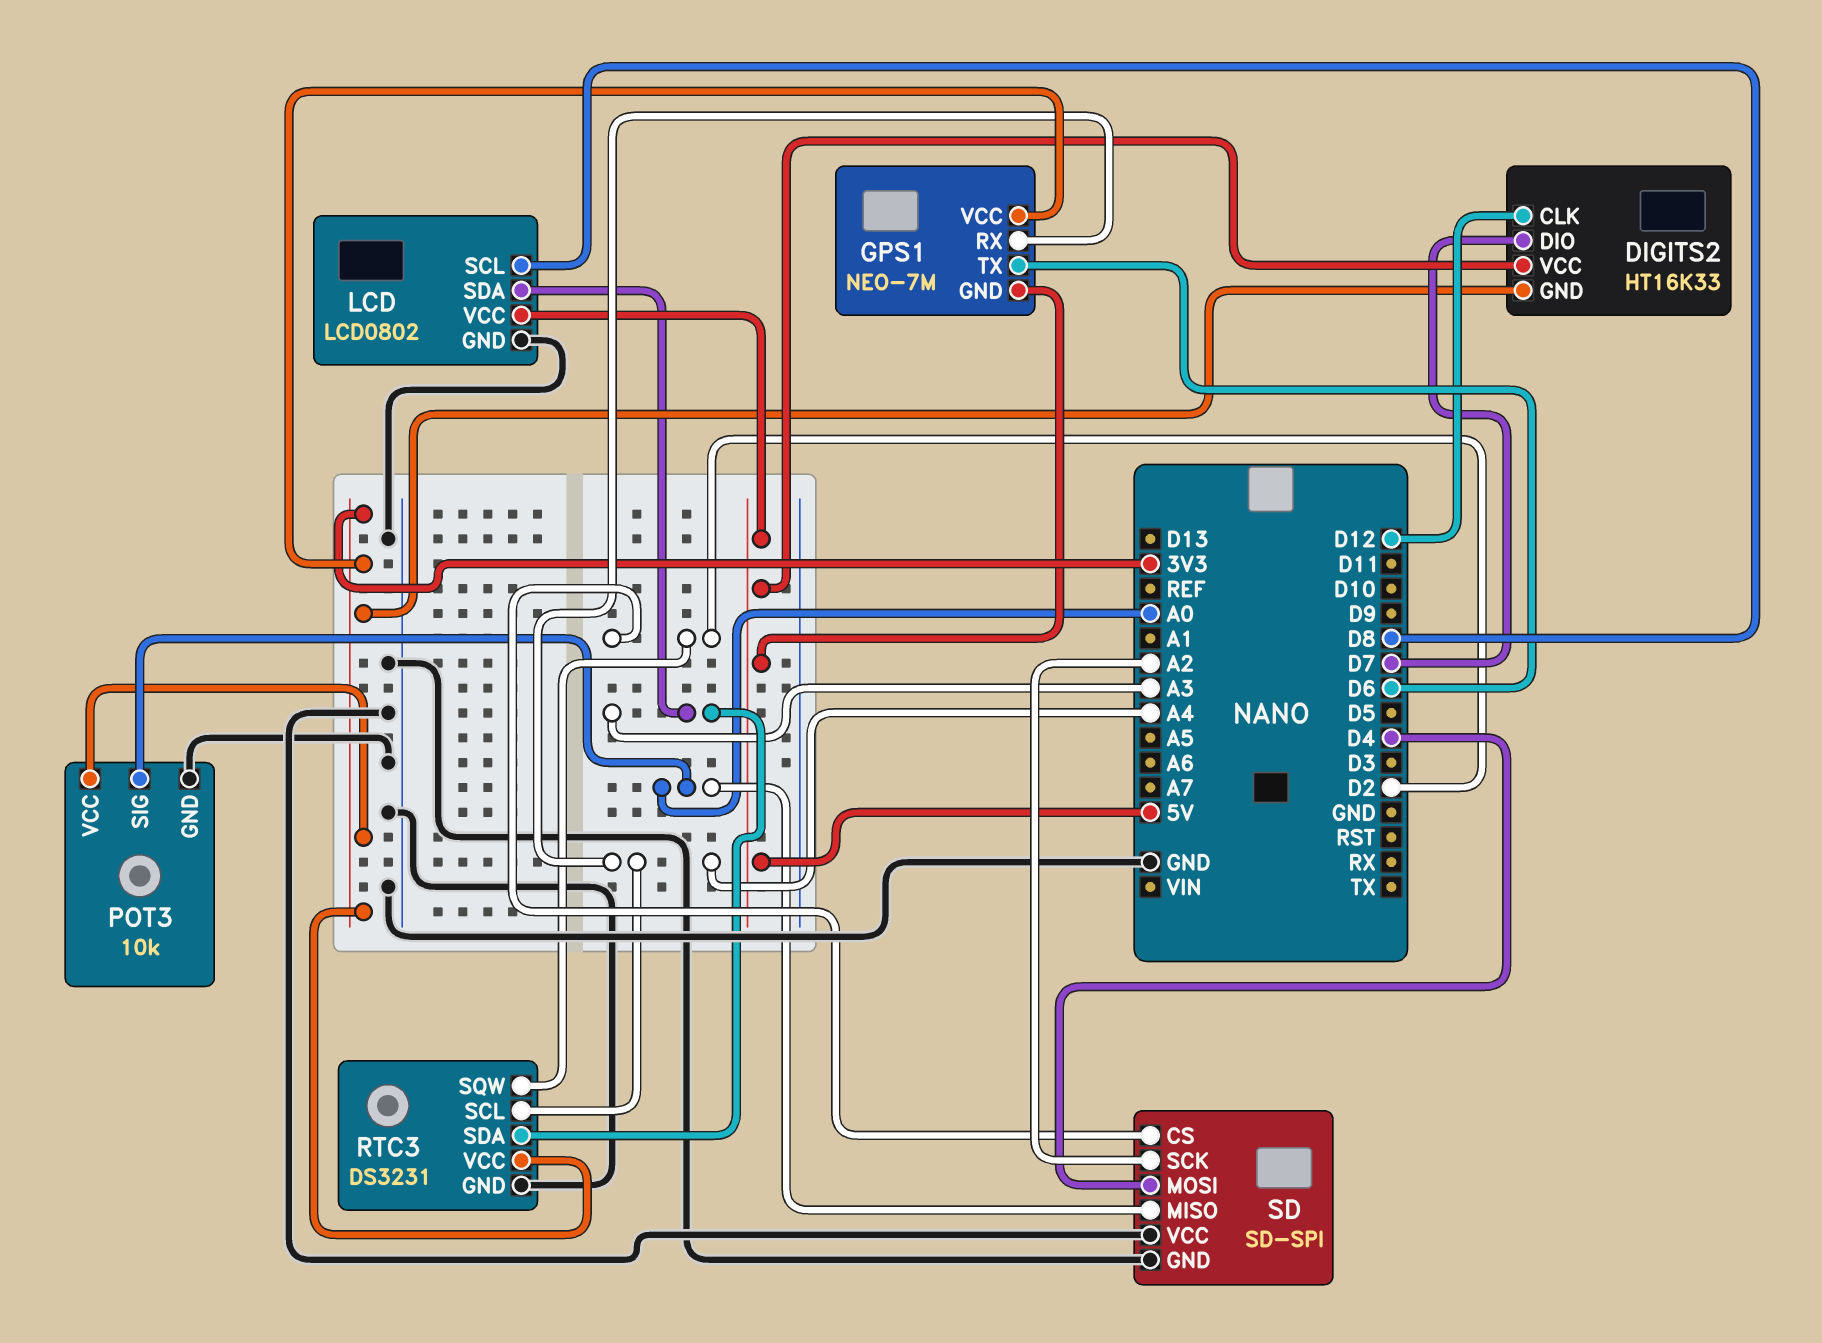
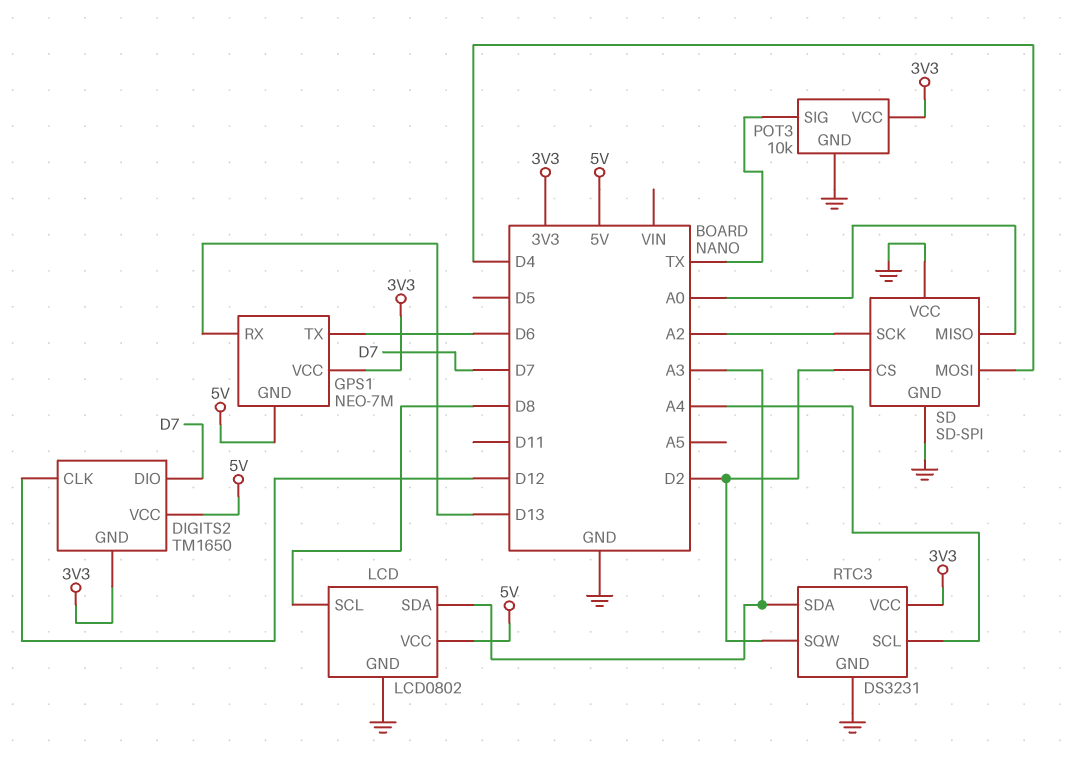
DIGITS2: HT16K33 -> TM1650
GPS1 pin RX: A4 -> D13
POT3 pin SIG: A0 -> TX

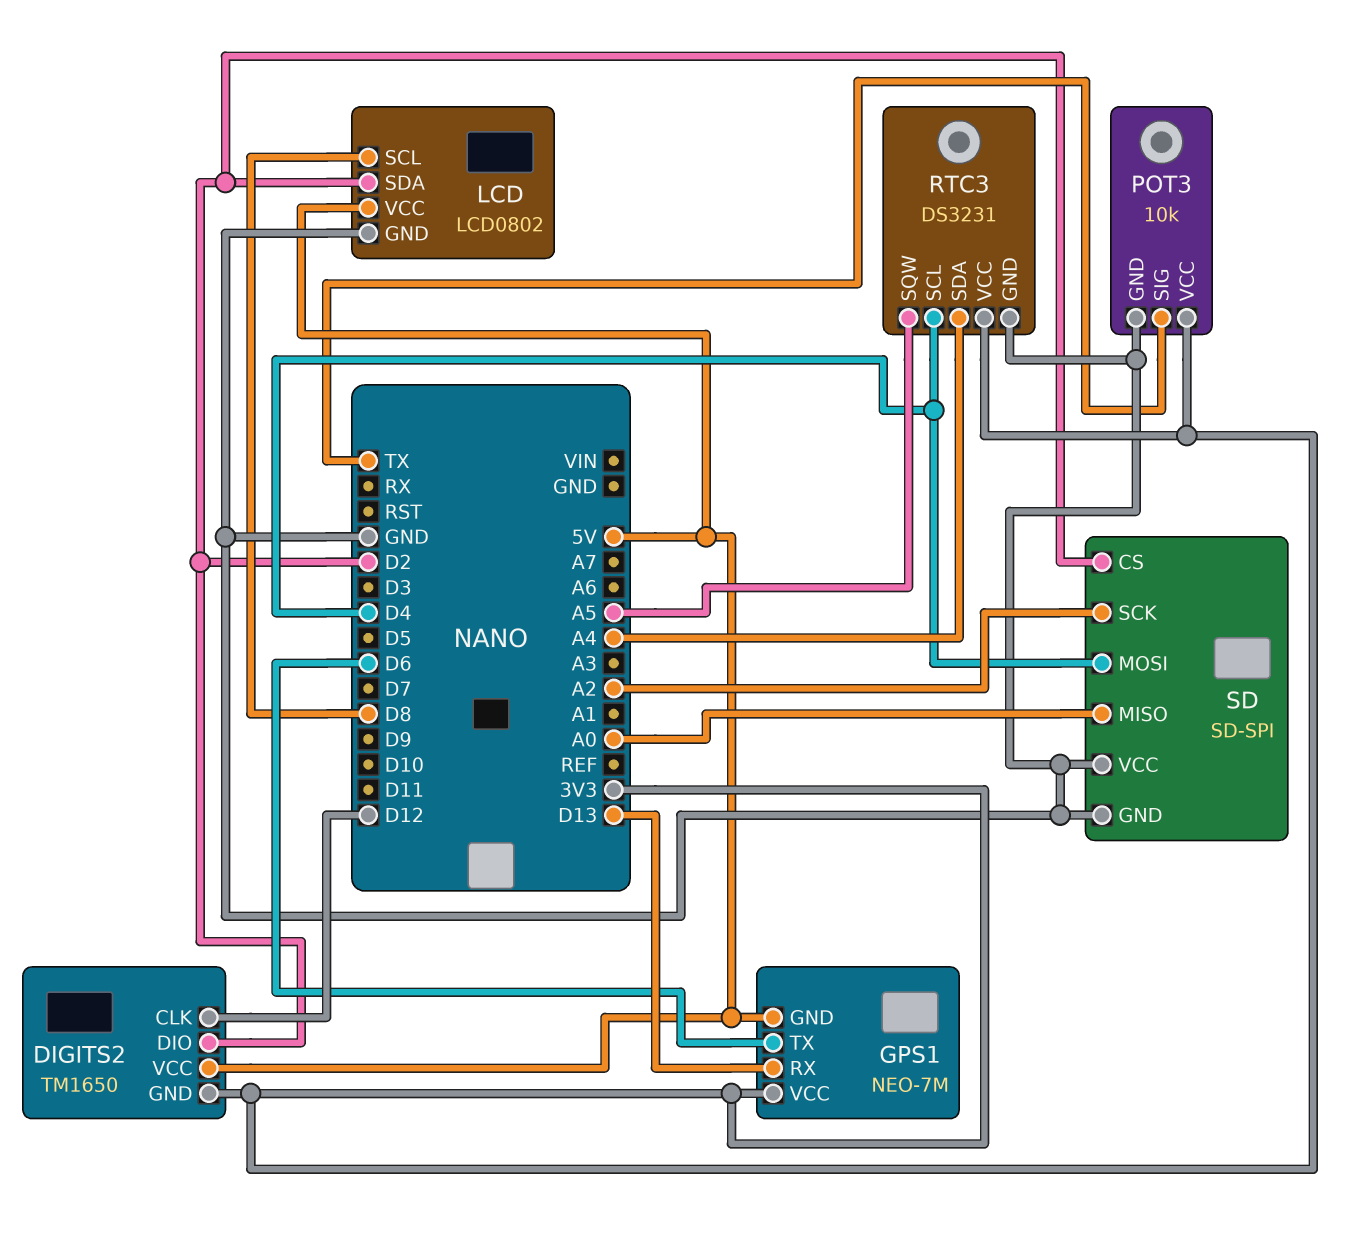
DIGITS2 pin DIO: D7 -> D2
LCD pin SDA: A3 -> D2
RTC3 pin SCL: A4 -> D4
RTC3 pin SDA: A3 -> A4
RTC3 pin SQW: D2 -> A5

